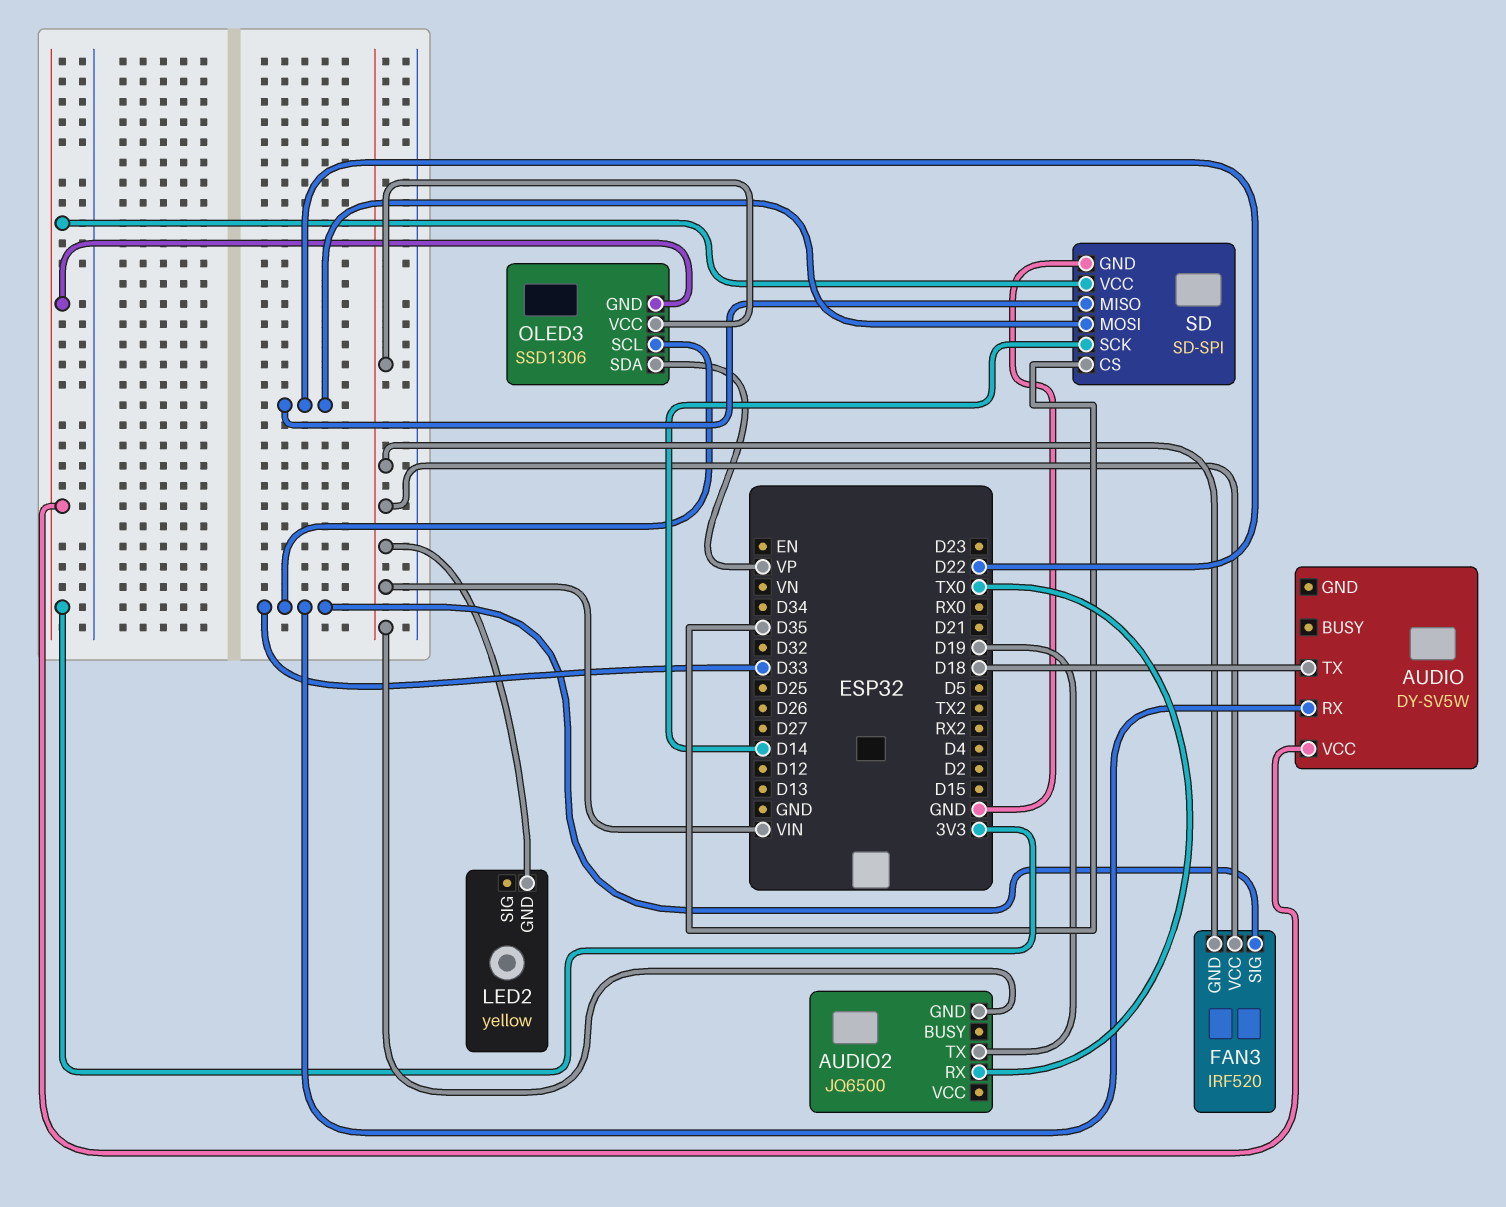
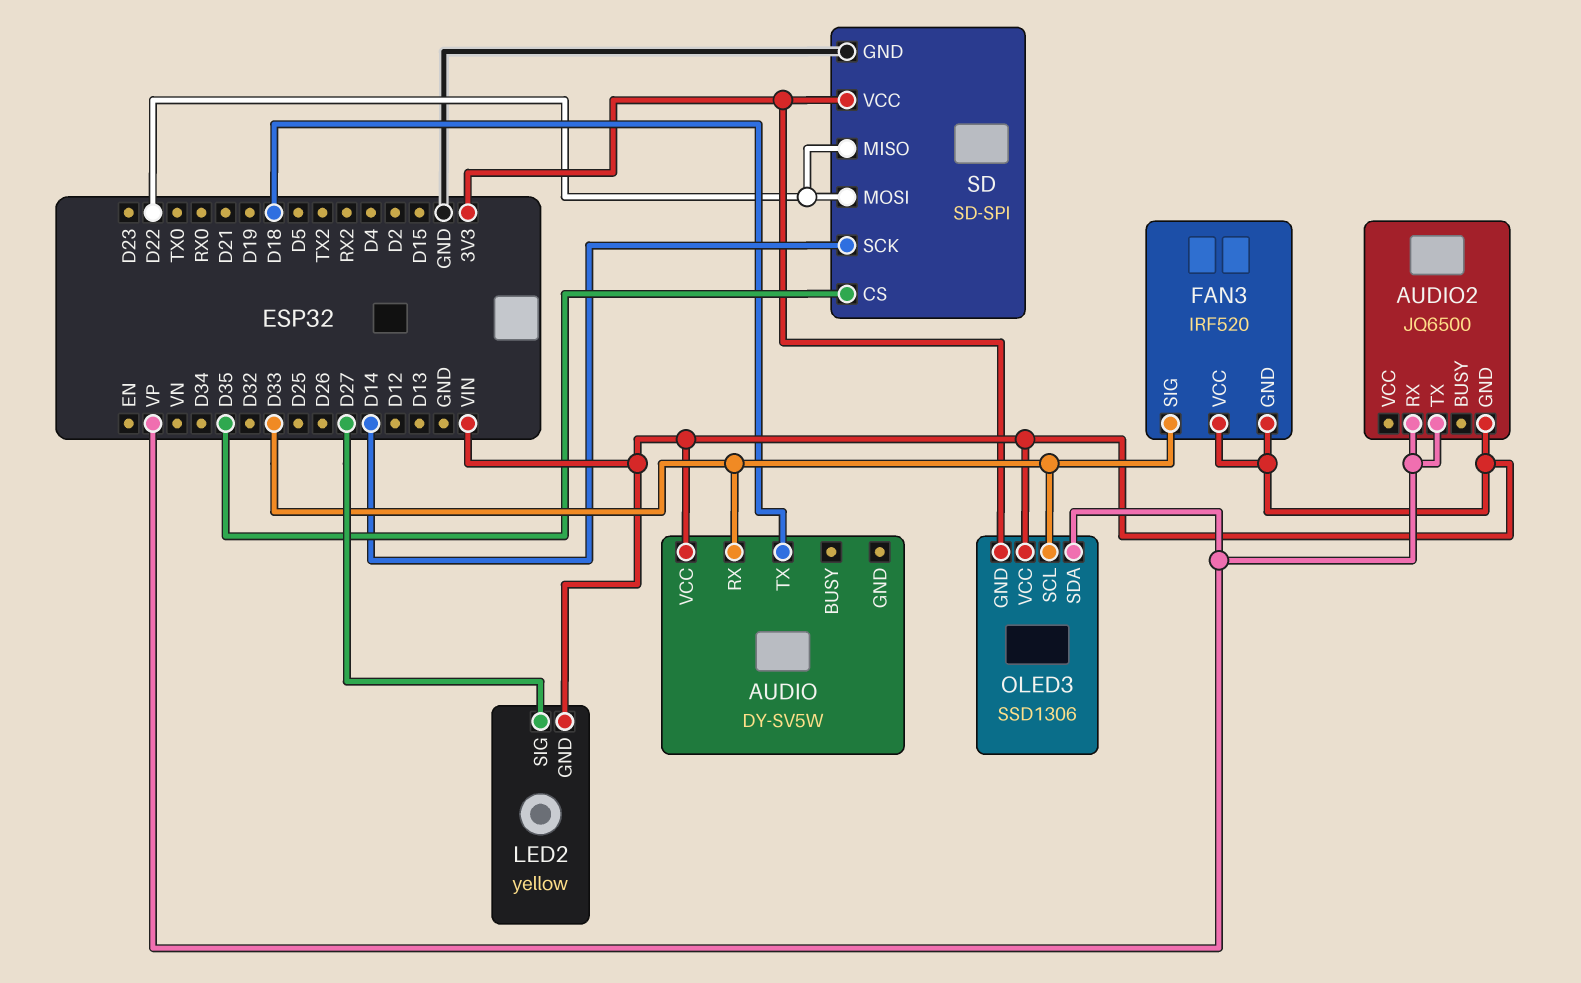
AUDIO pin VCC: 3V3 -> VIN
AUDIO2 pin RX: TX0 -> VP
AUDIO2 pin TX: D19 -> VP
LED2 pin SIG: none -> D27

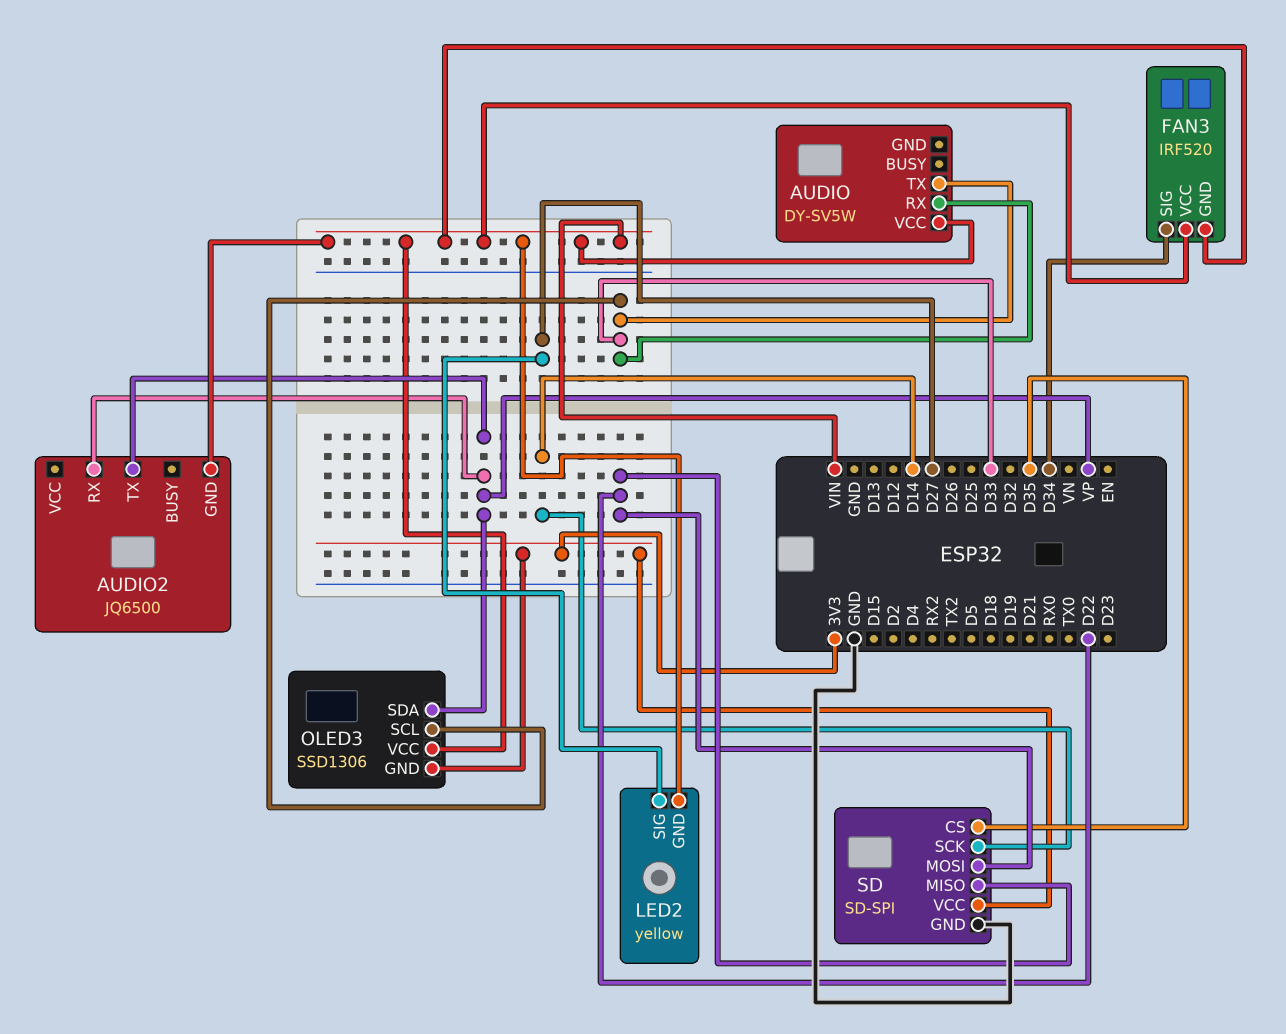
AUDIO pin TX: D18 -> D33
FAN3 pin SIG: D33 -> D34

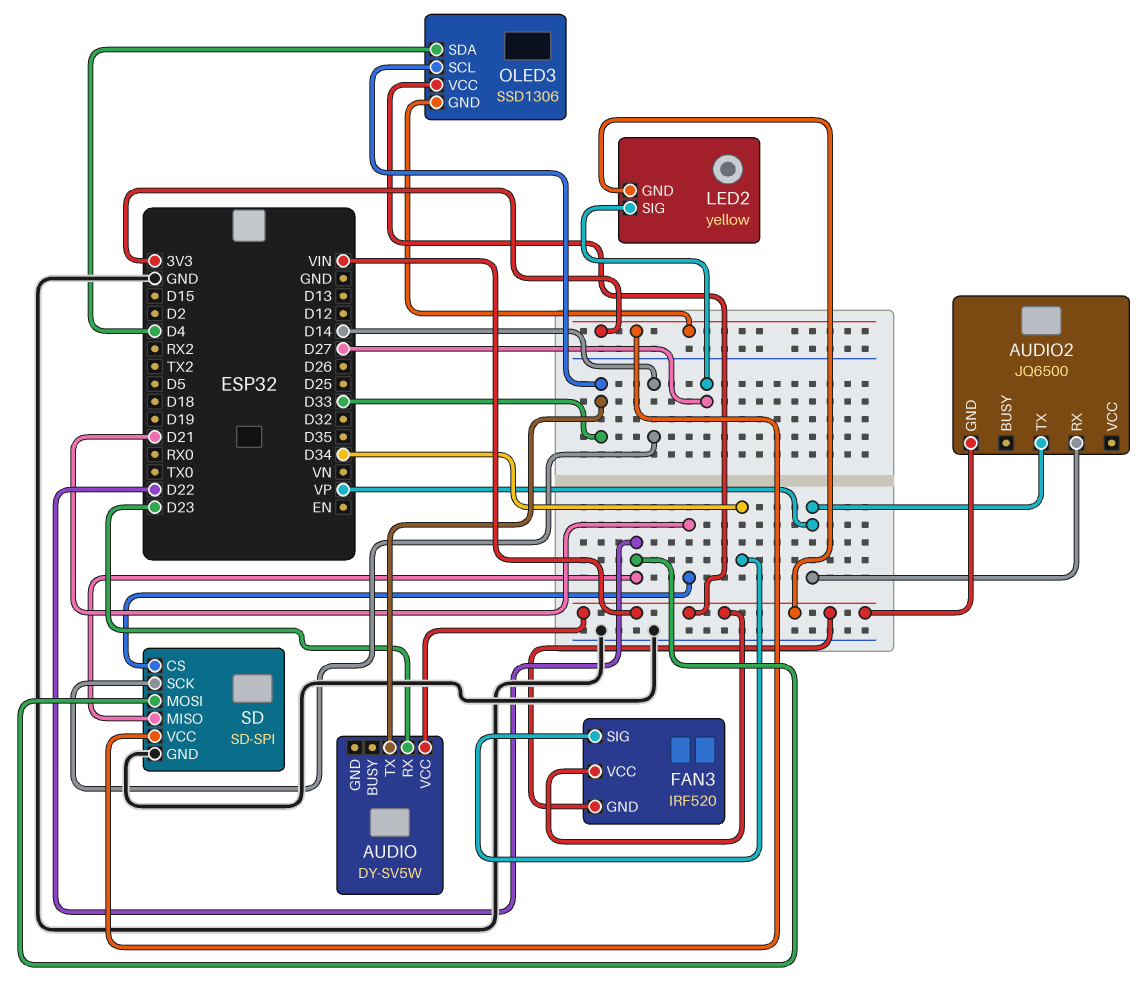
AUDIO pin RX: D33 -> D23
OLED3 pin SDA: VP -> D4
SD pin CS: D35 -> D21

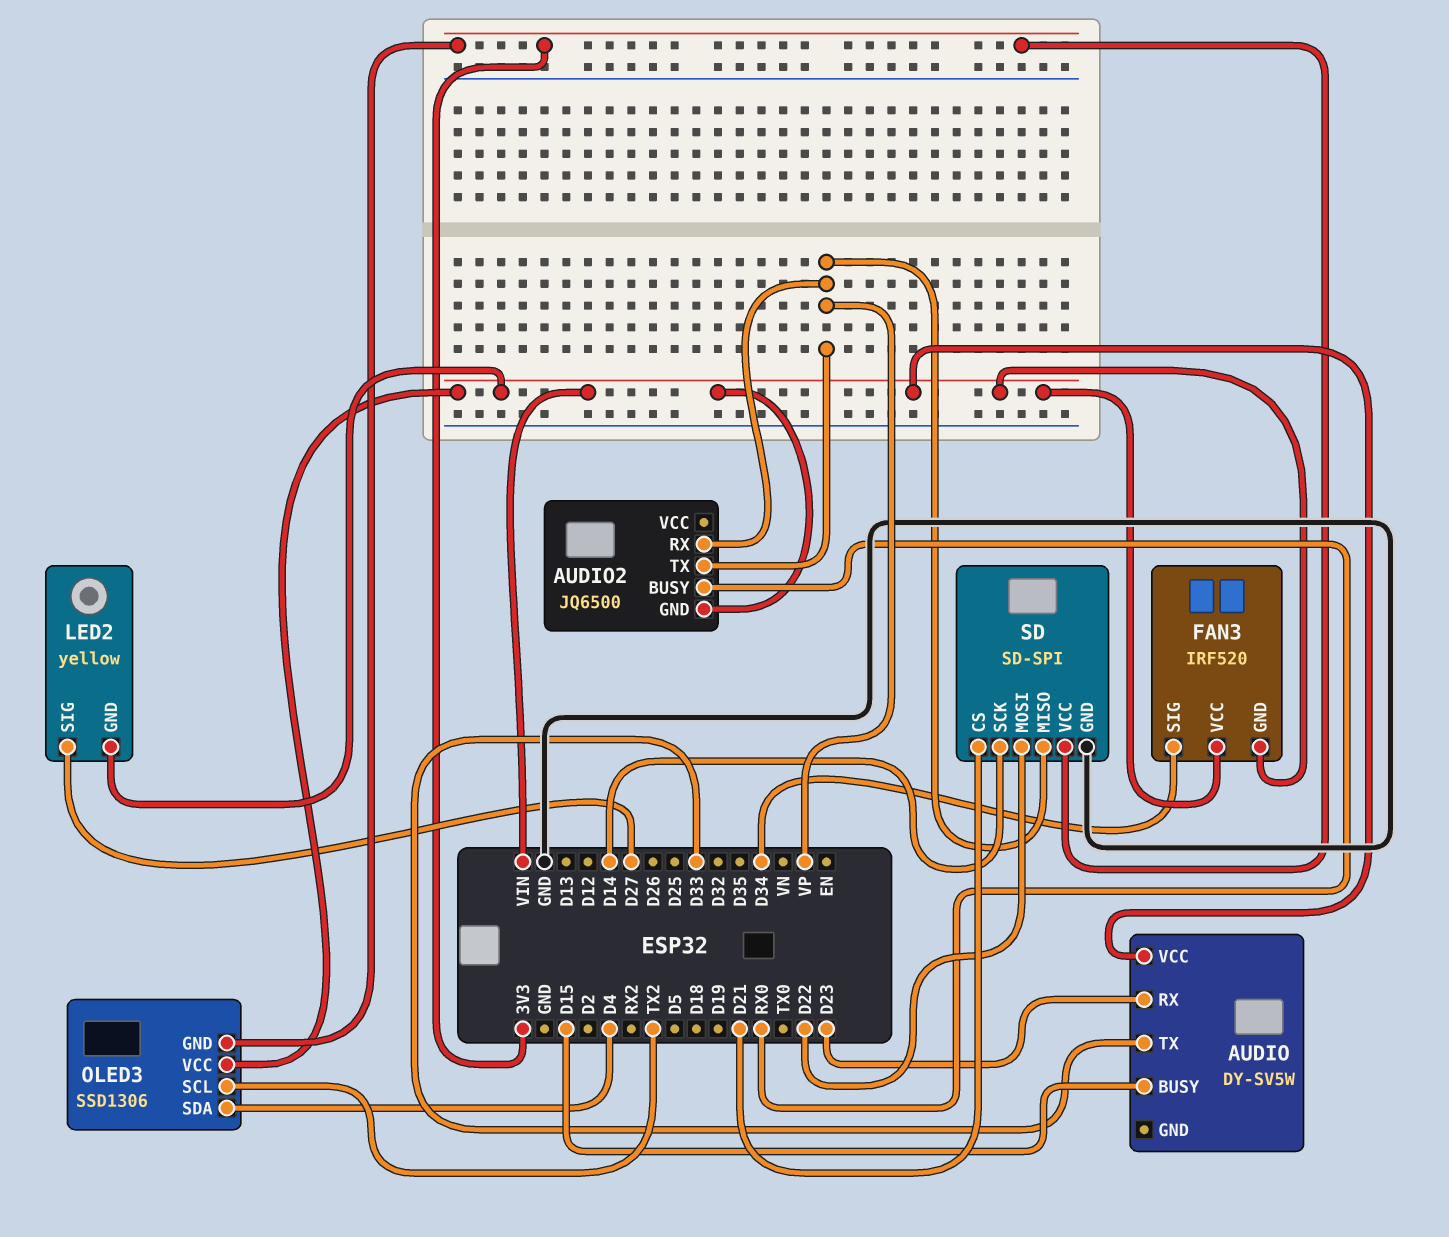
AUDIO pin BUSY: none -> D15
AUDIO2 pin BUSY: none -> RX0
OLED3 pin SCL: D33 -> TX2
SD pin MISO: D22 -> VP

